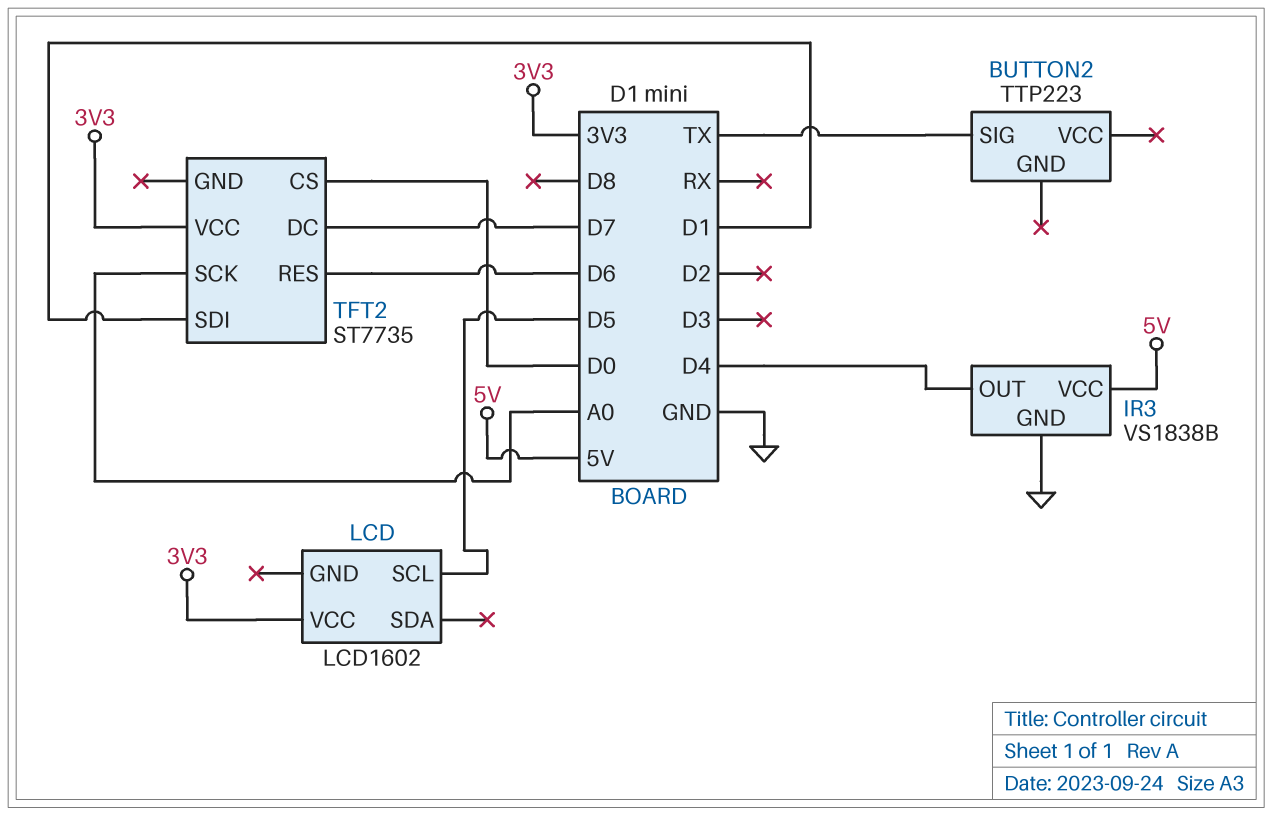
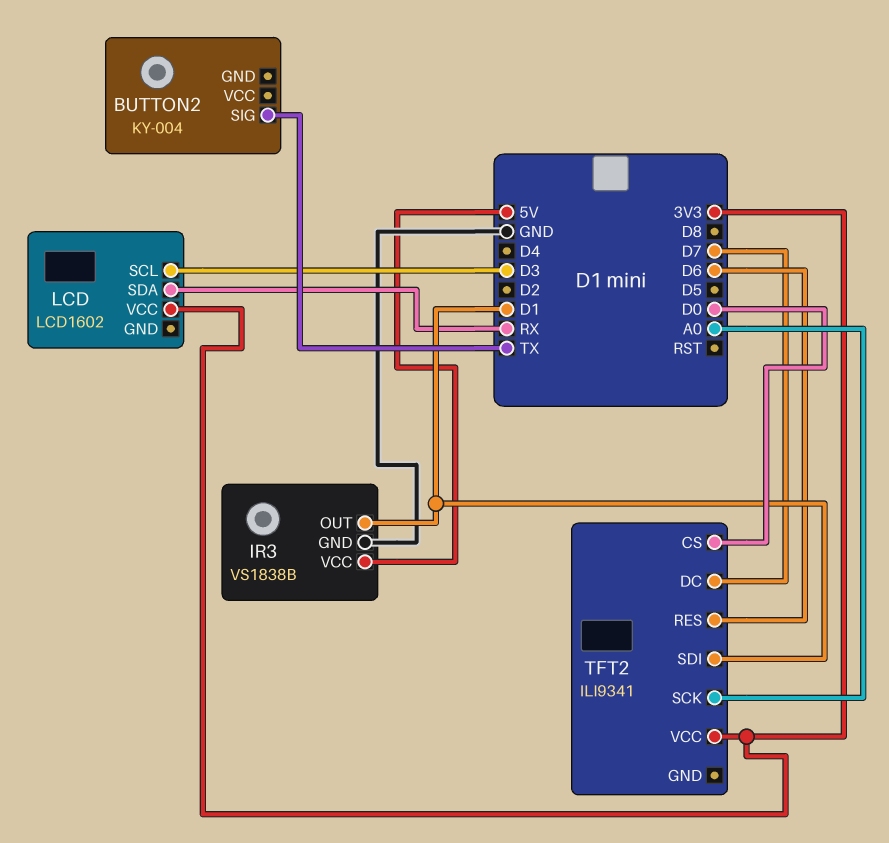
BUTTON2: TTP223 -> KY-004
IR3 pin OUT: D4 -> D1
LCD pin SCL: D5 -> D3
LCD pin SDA: none -> RX
TFT2: ST7735 -> ILI9341

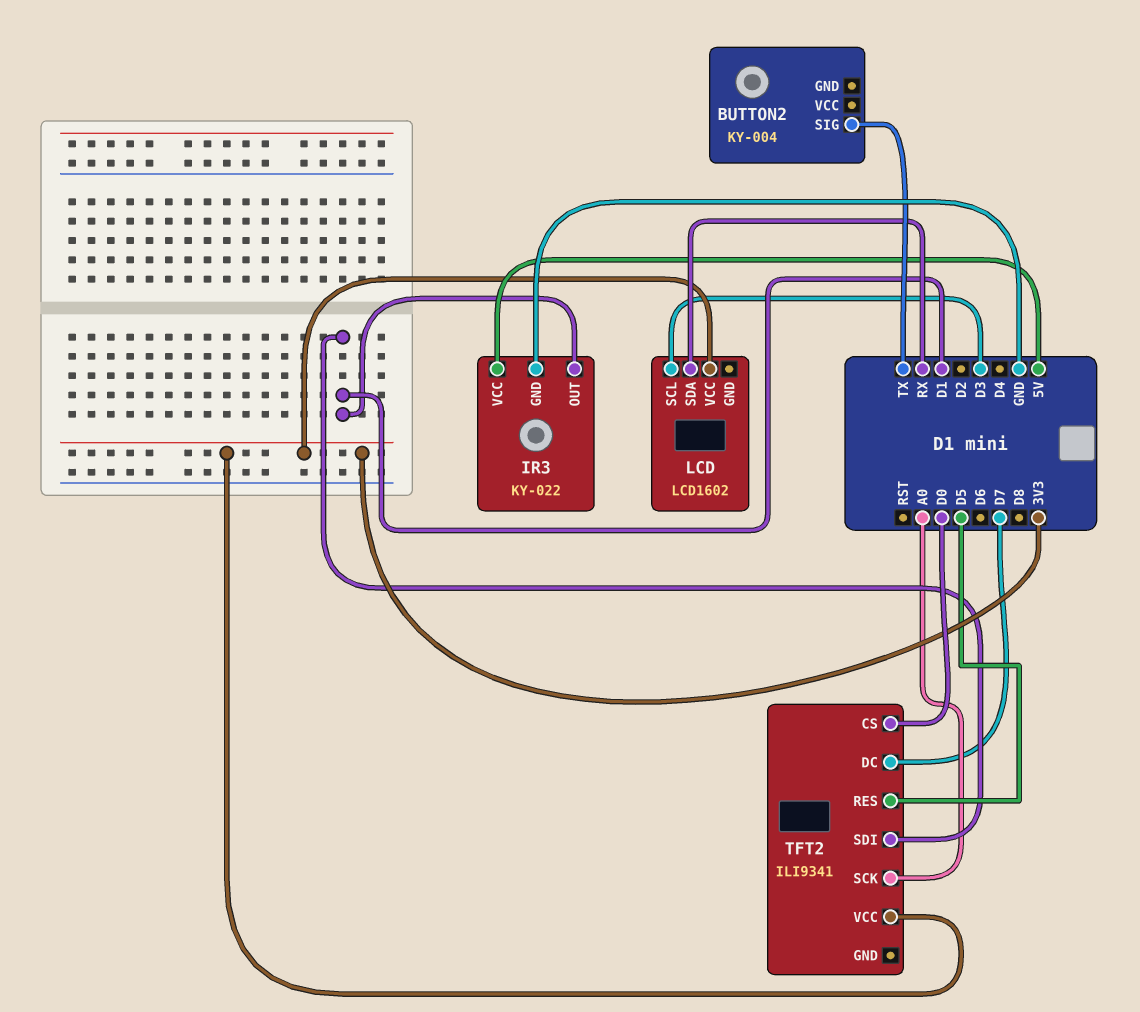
IR3: VS1838B -> KY-022
TFT2 pin RES: D6 -> D5

